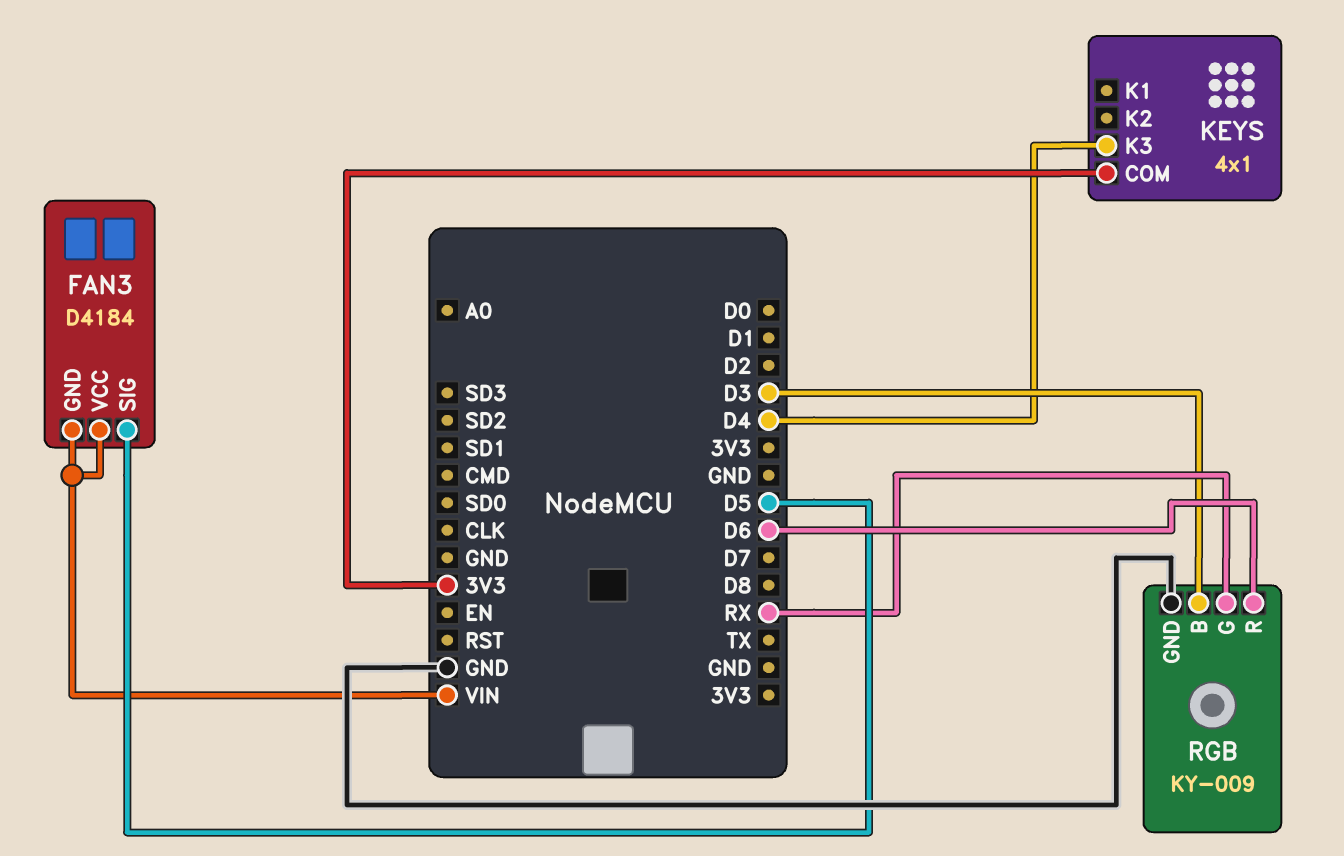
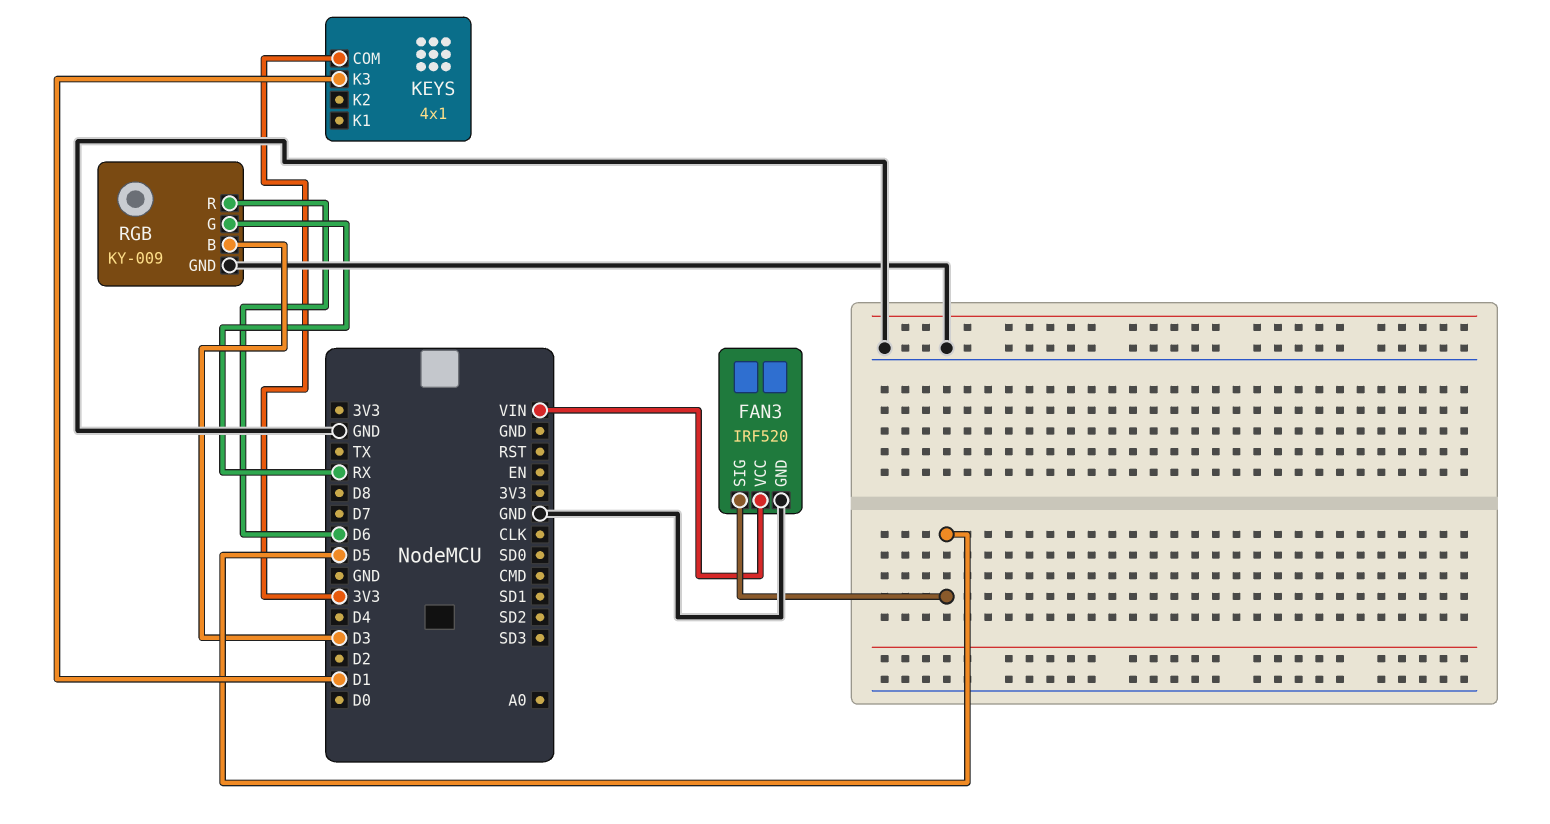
FAN3: D4184 -> IRF520
FAN3 pin GND: VIN -> GND
KEYS pin K3: D4 -> D1

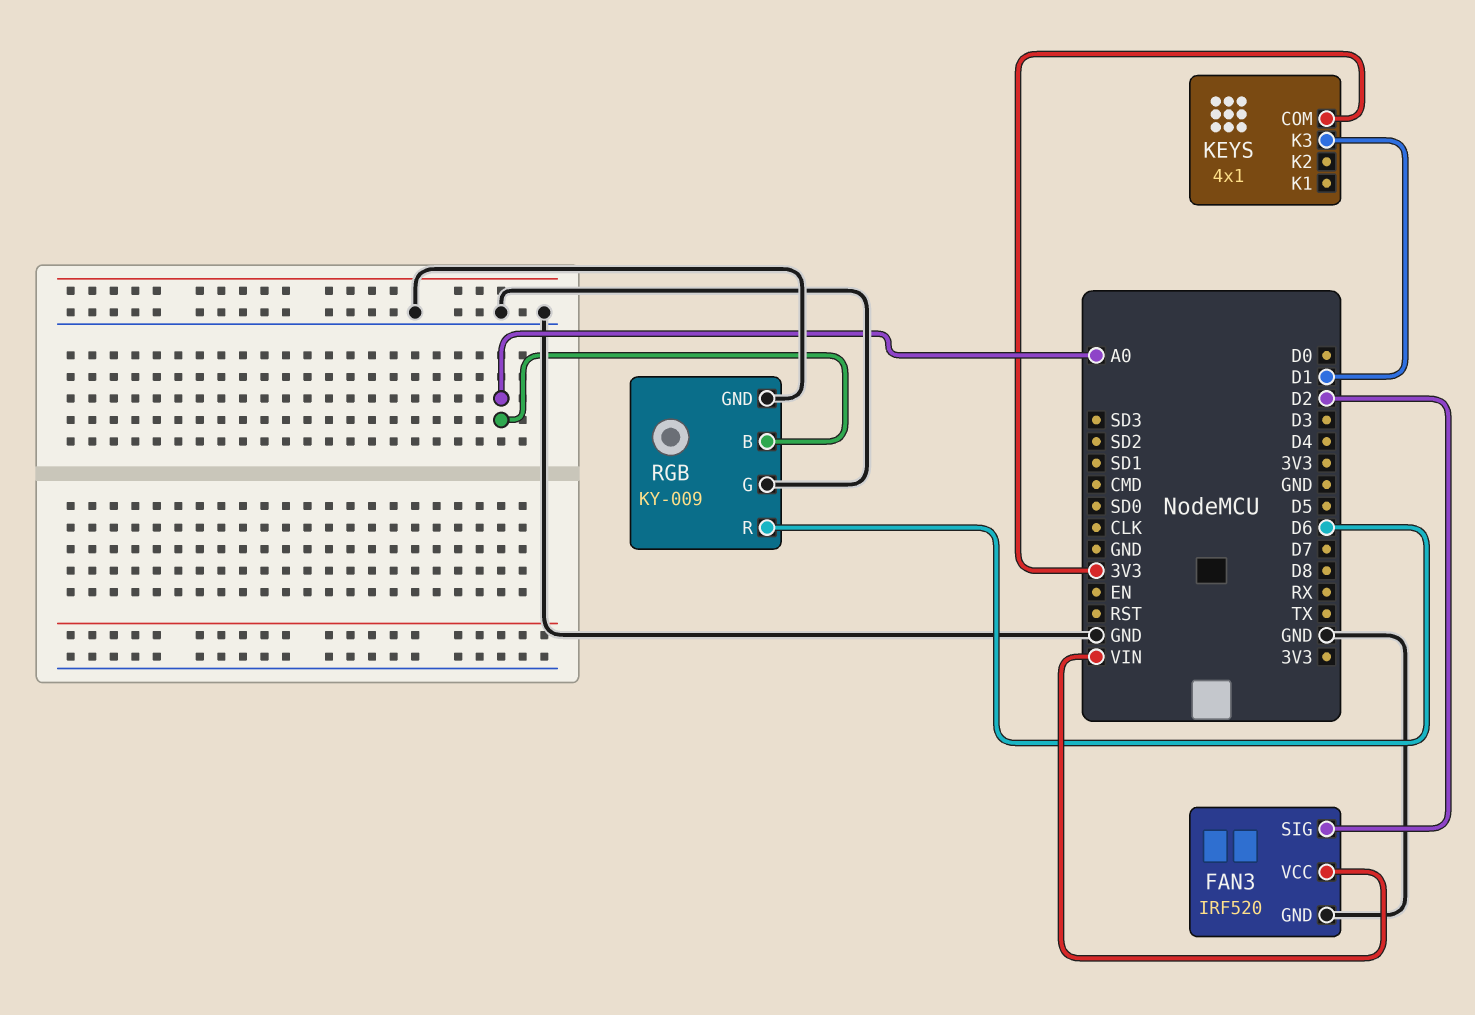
FAN3 pin SIG: D5 -> D2
RGB pin B: D3 -> A0
RGB pin G: RX -> GND

